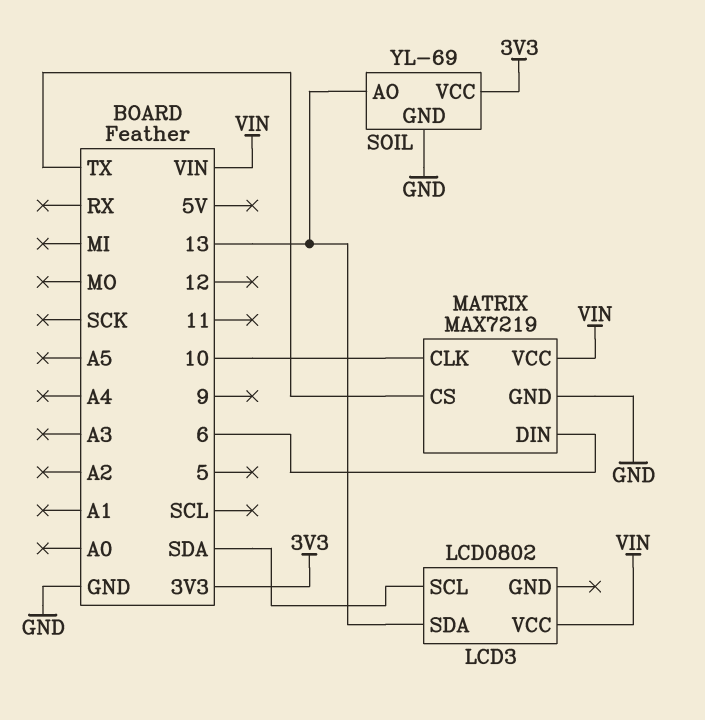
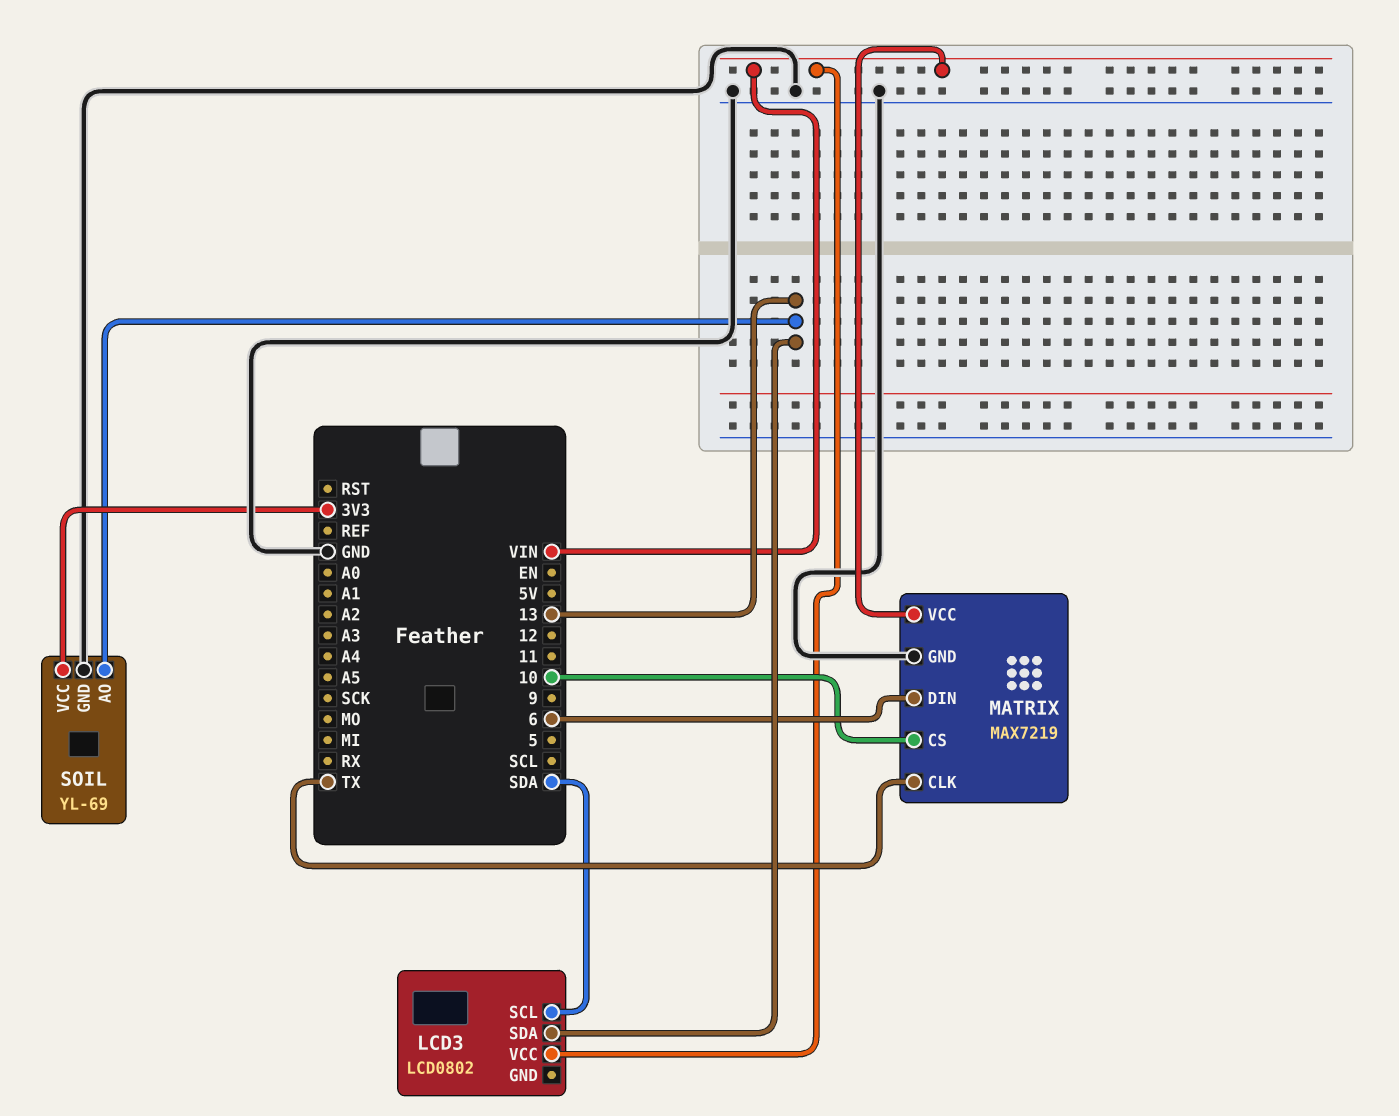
MATRIX pin CLK: 10 -> TX
MATRIX pin CS: TX -> 10

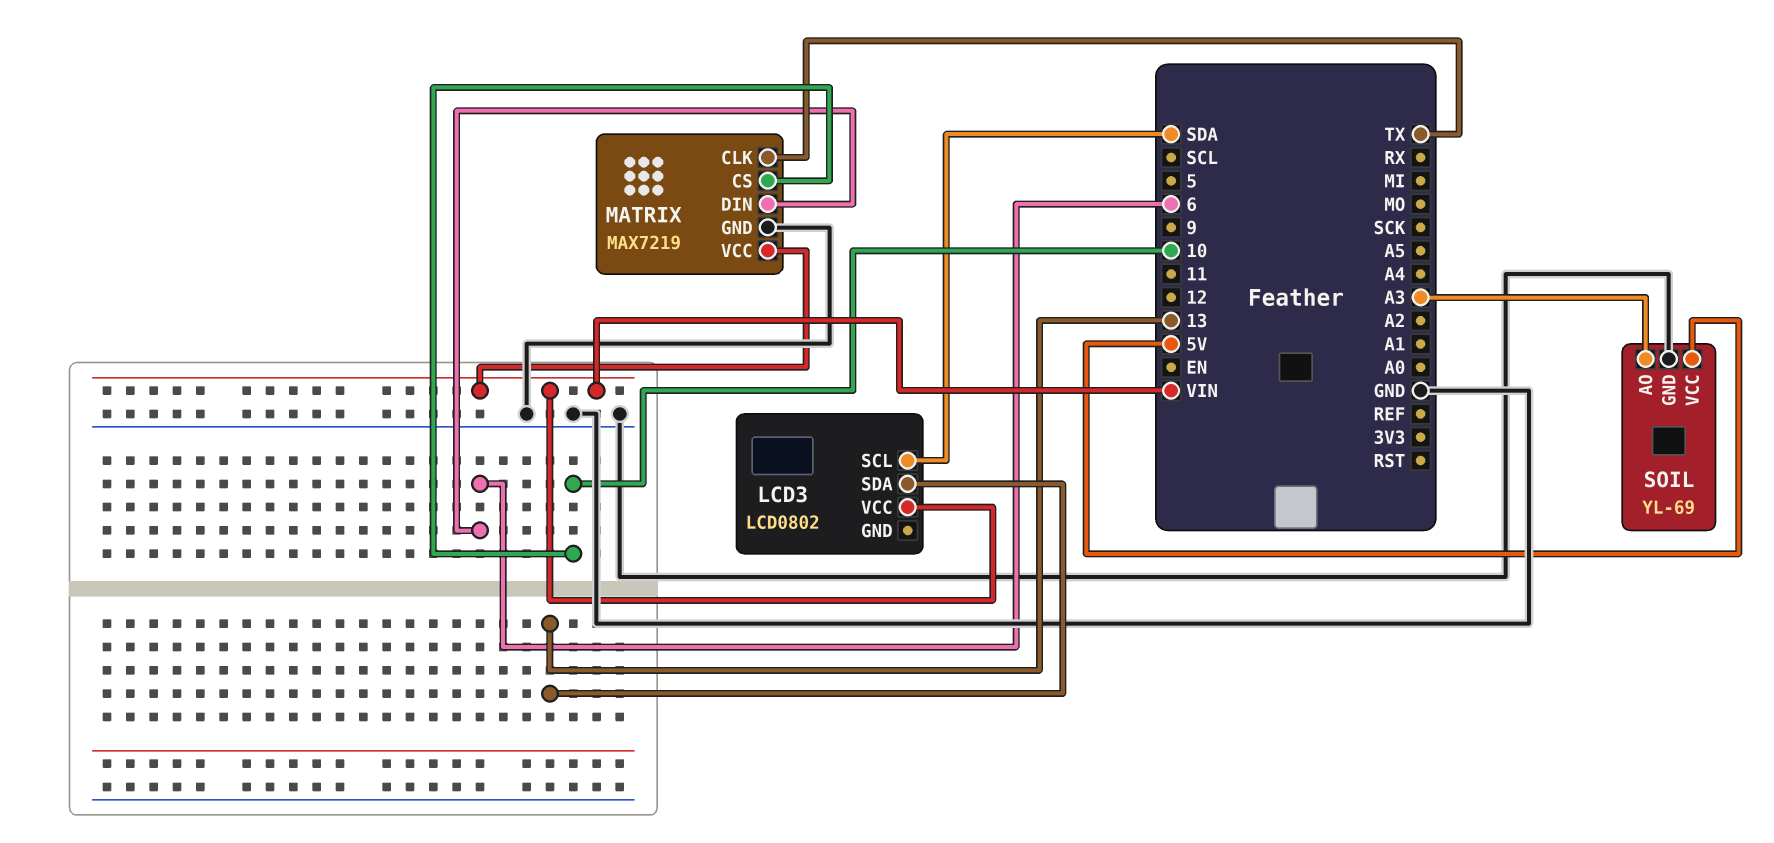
SOIL pin AO: 13 -> A3
SOIL pin VCC: 3V3 -> 5V

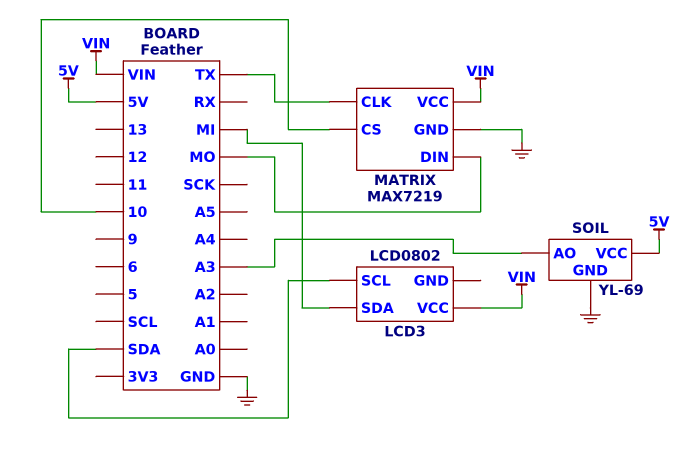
LCD3 pin SDA: 13 -> MI
MATRIX pin DIN: 6 -> MO

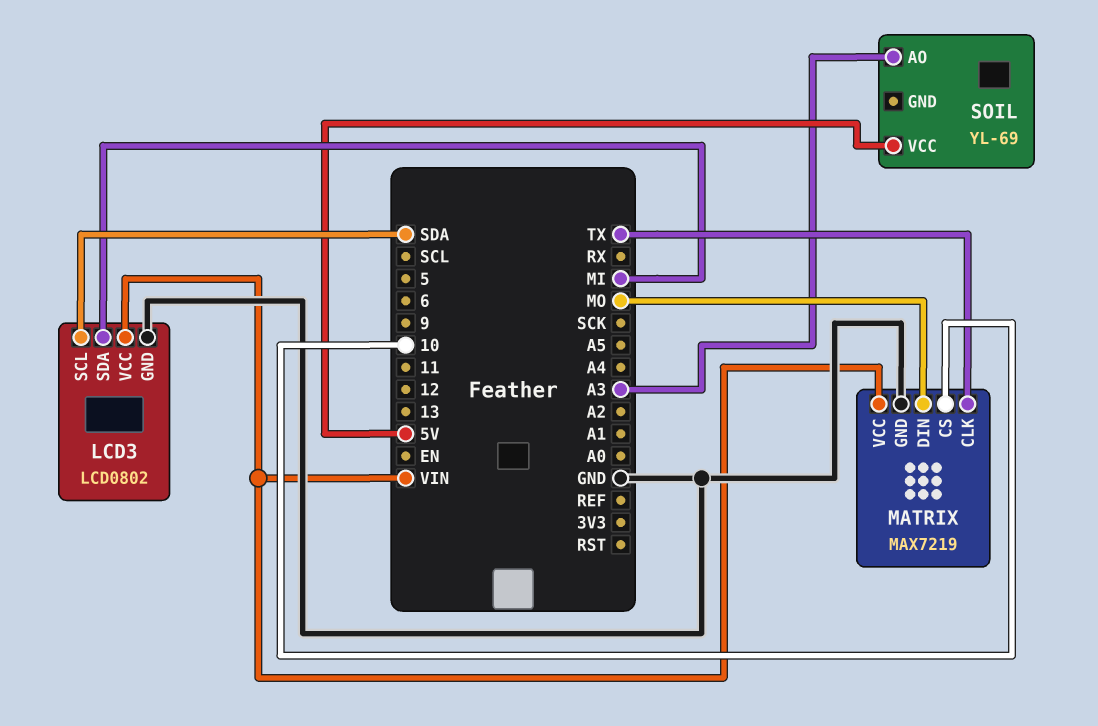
LCD3 pin GND: none -> GND
SOIL pin GND: GND -> none

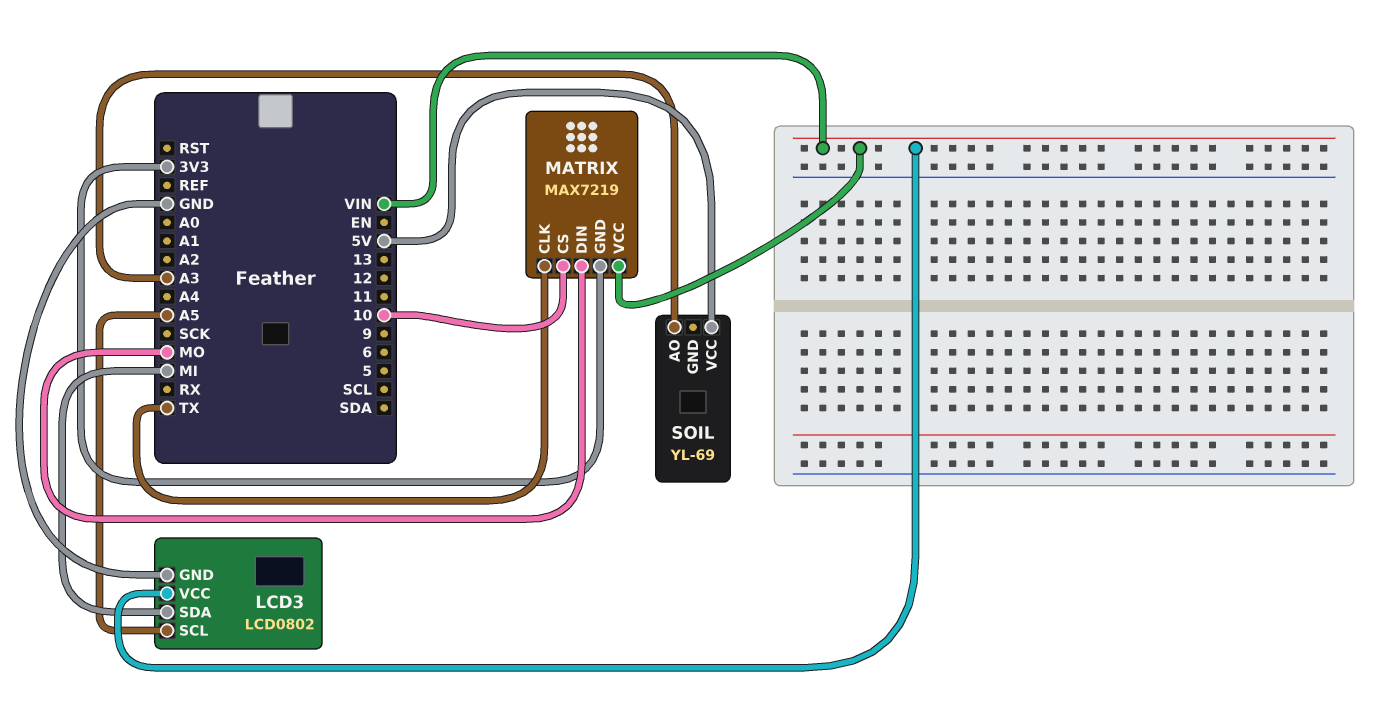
LCD3 pin SCL: SDA -> A5
MATRIX pin GND: GND -> 3V3

